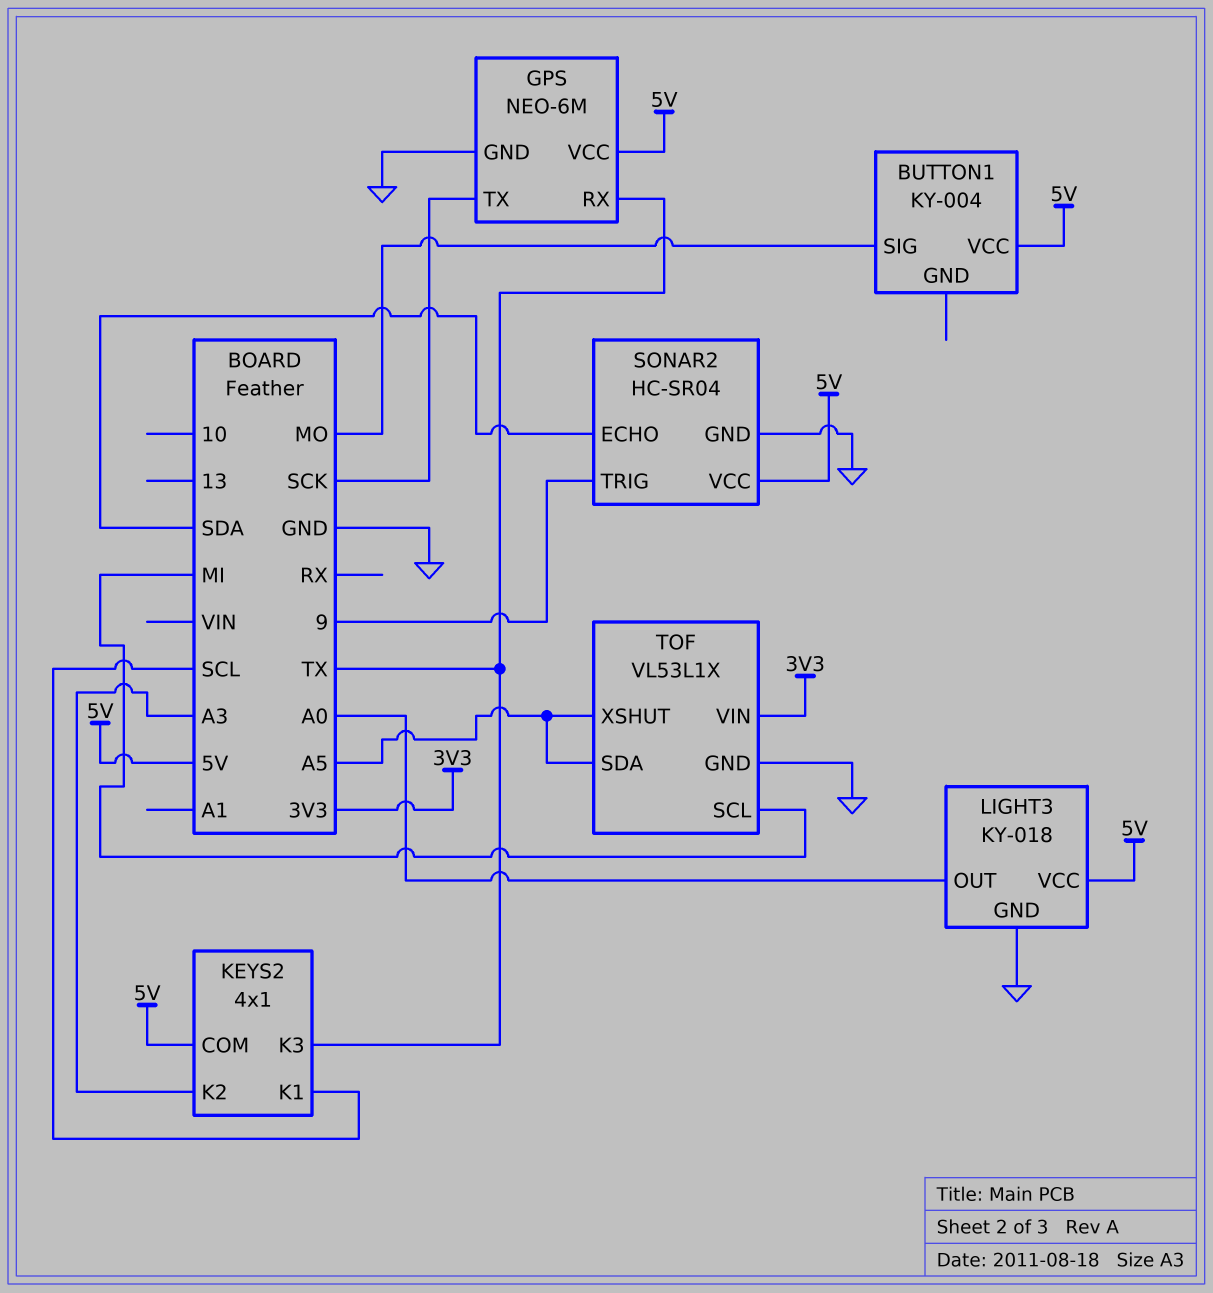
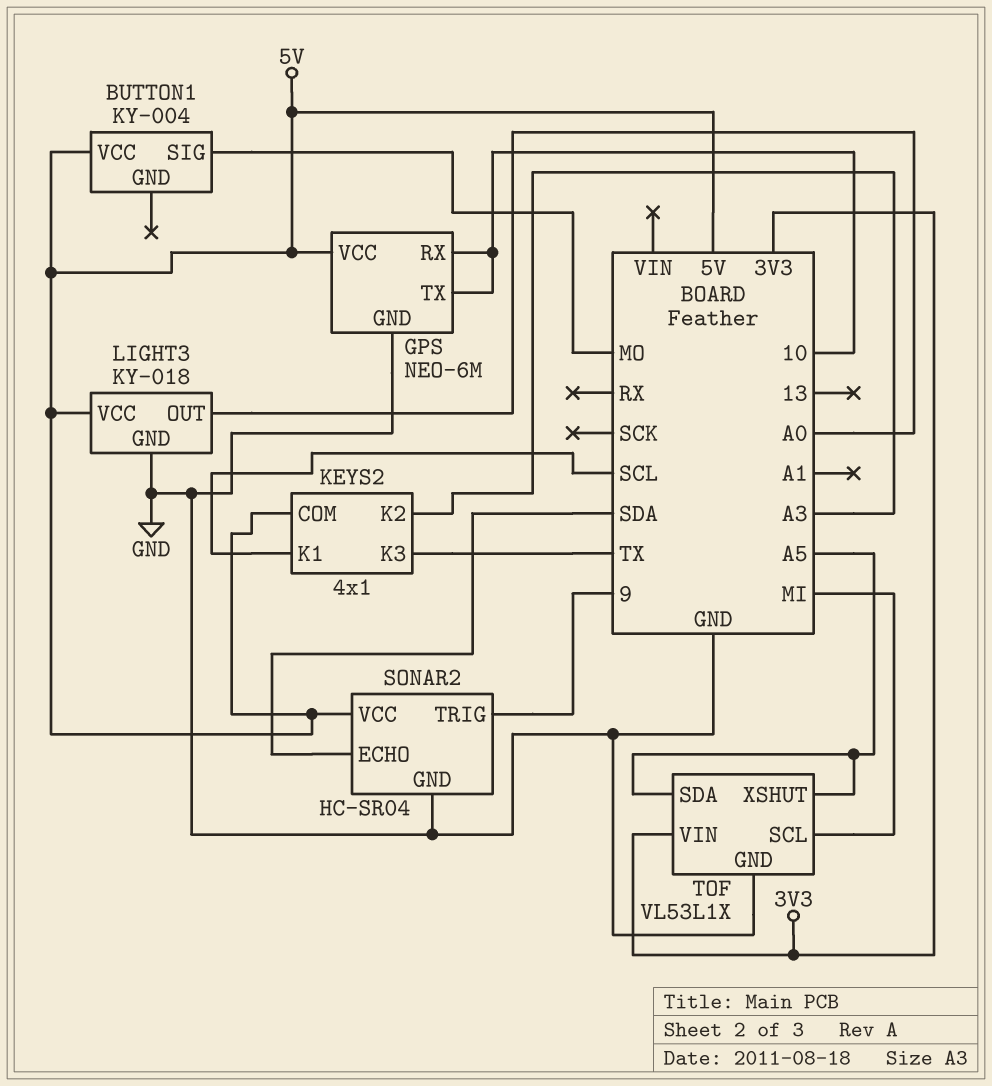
GPS pin RX: TX -> 10
GPS pin TX: SCK -> 10

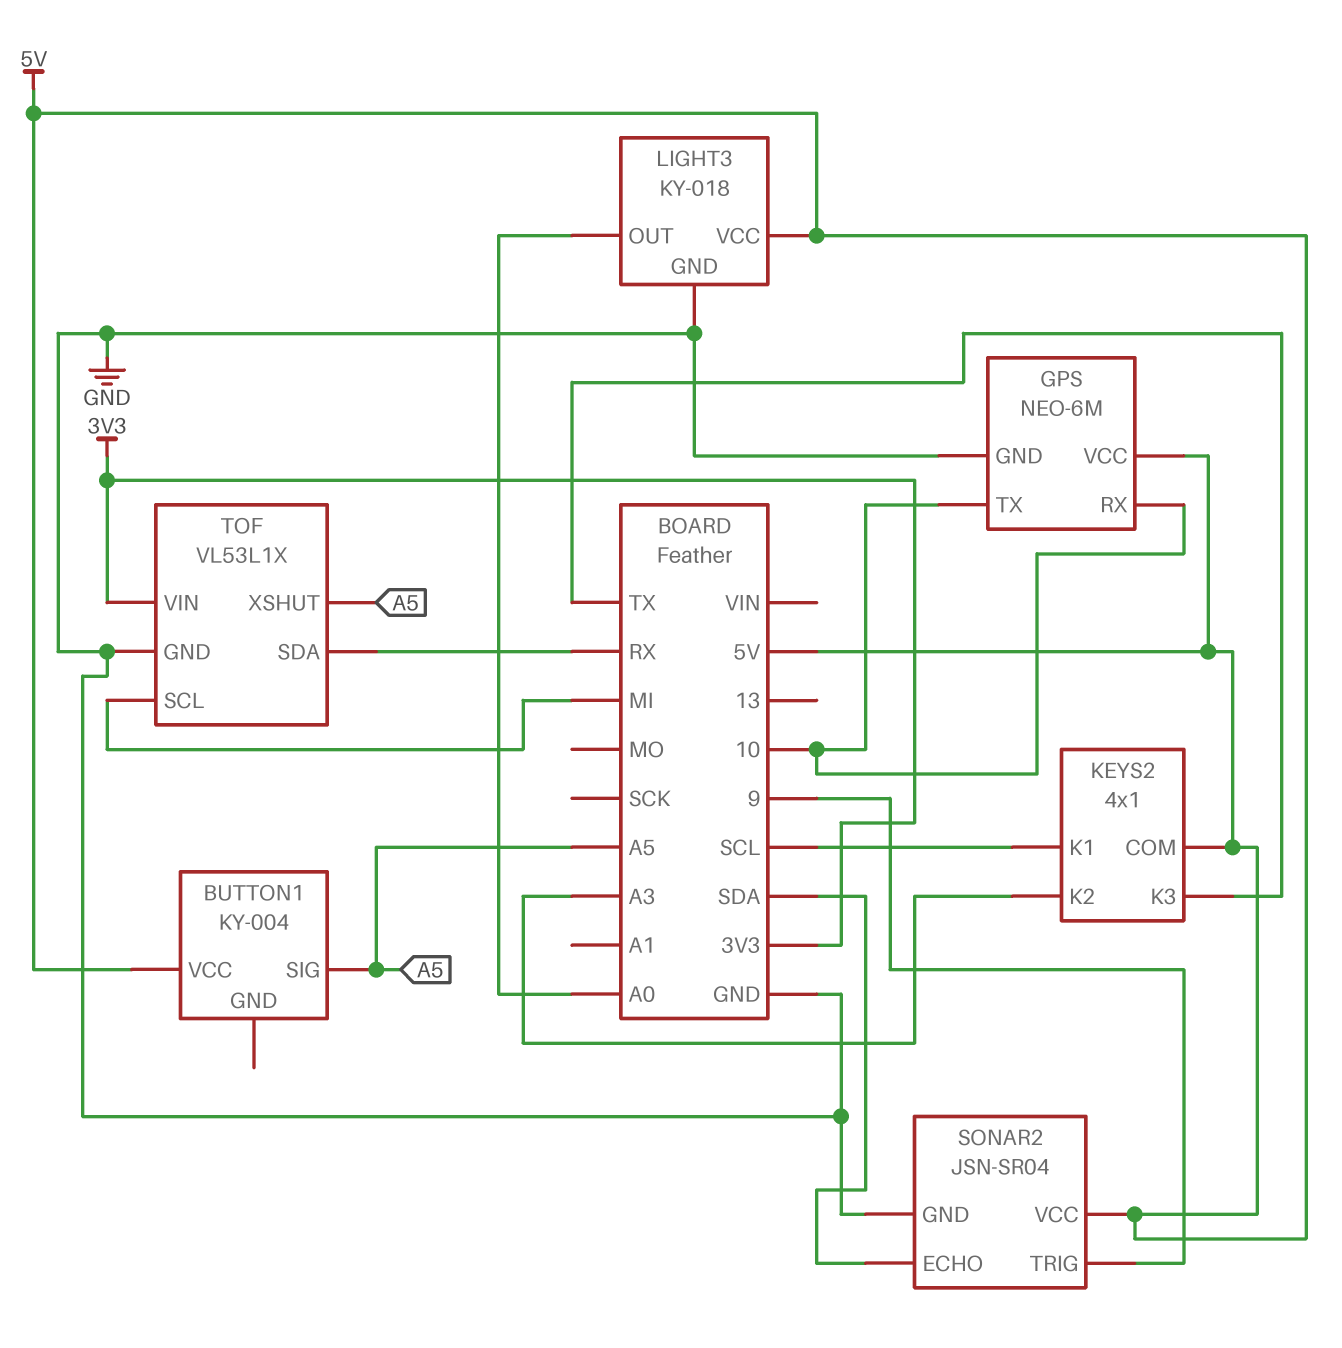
BUTTON1 pin SIG: MO -> A5
SONAR2: HC-SR04 -> JSN-SR04
TOF pin SDA: A5 -> RX

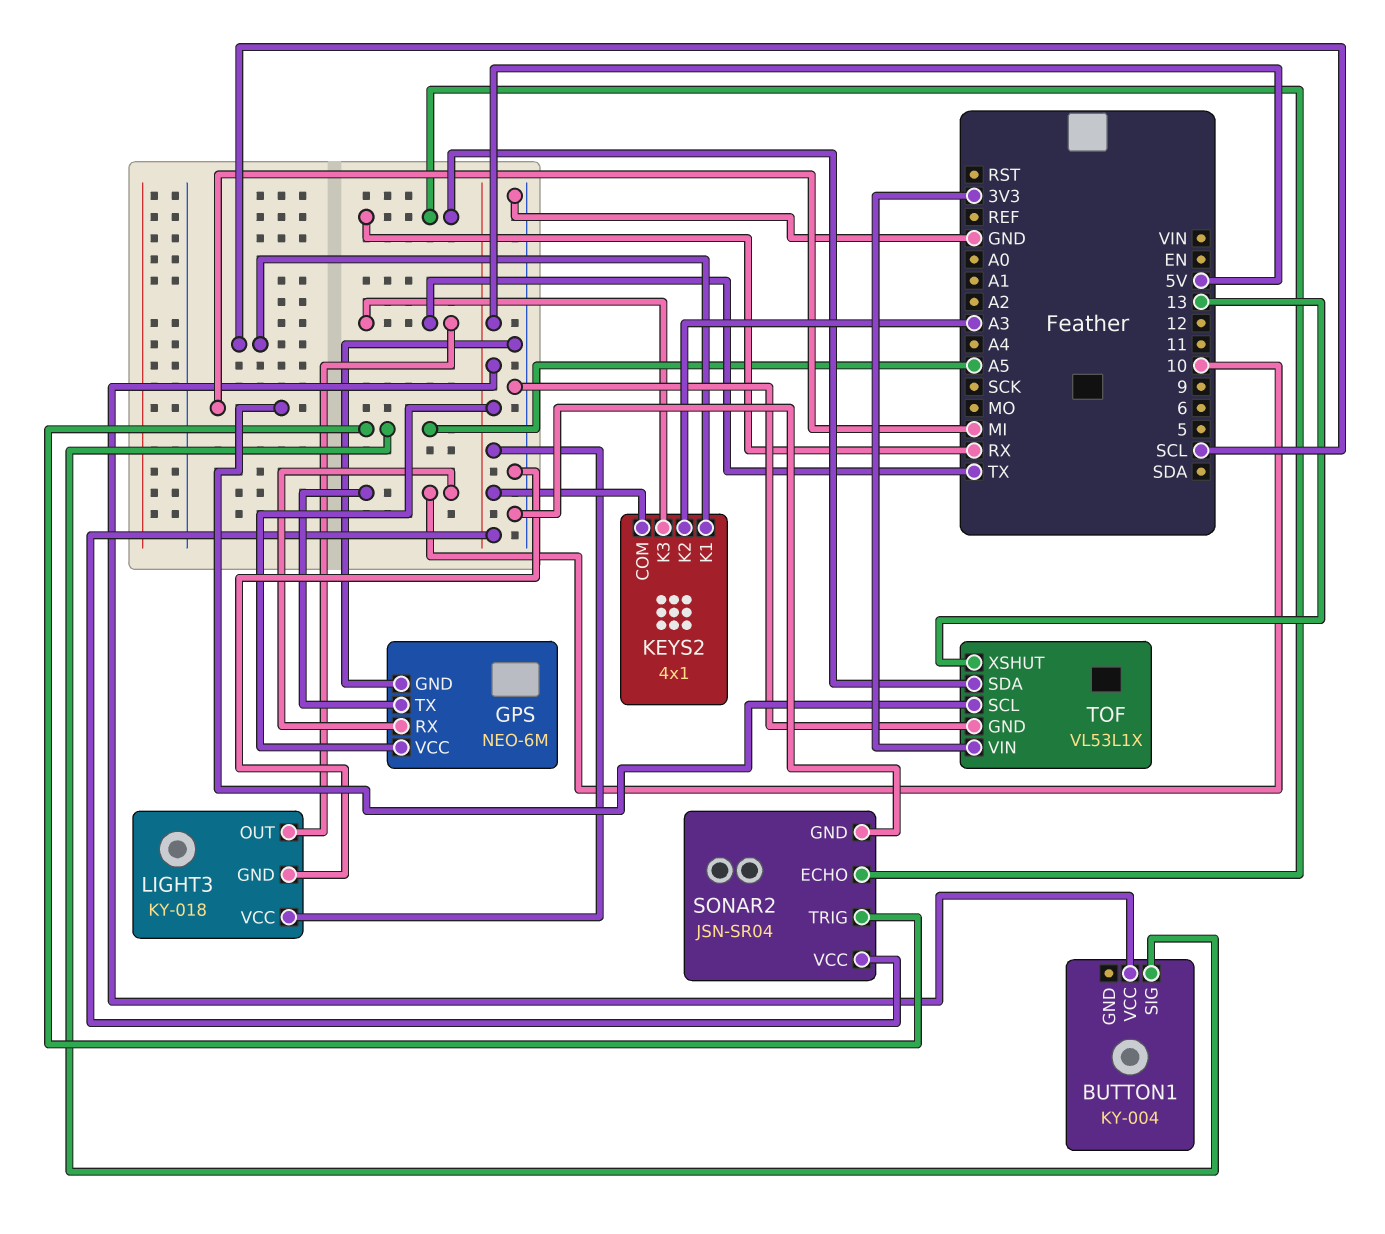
LIGHT3 pin OUT: A0 -> TX
SONAR2 pin ECHO: SDA -> RX
SONAR2 pin TRIG: 9 -> A5
TOF pin XSHUT: A5 -> 13

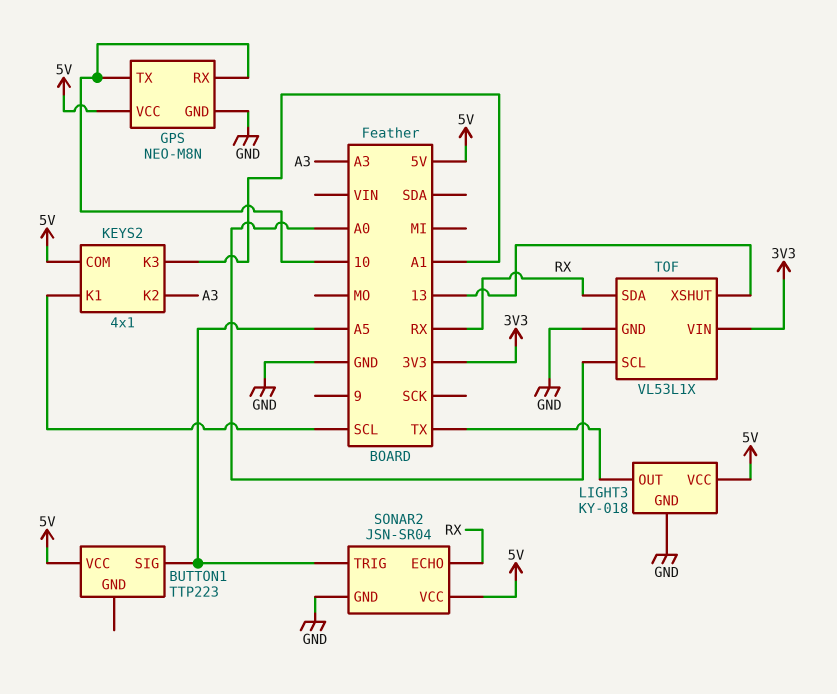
BUTTON1: KY-004 -> TTP223
GPS: NEO-6M -> NEO-M8N
KEYS2 pin K3: TX -> A1
TOF pin SCL: MI -> A0

